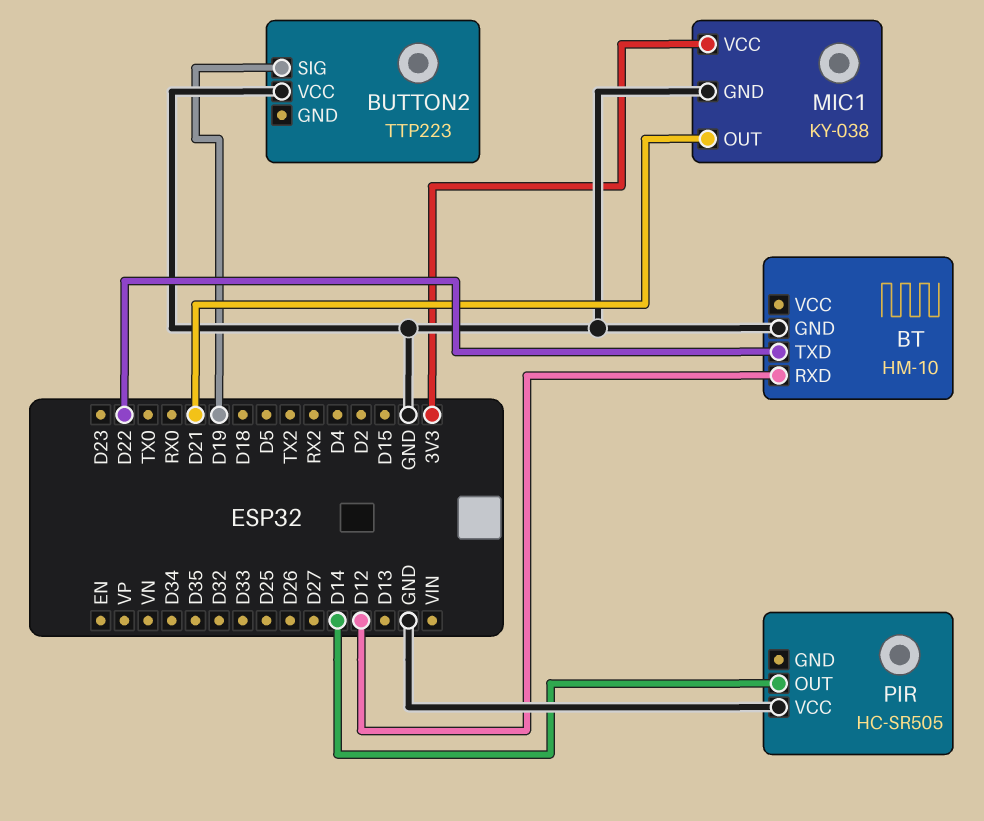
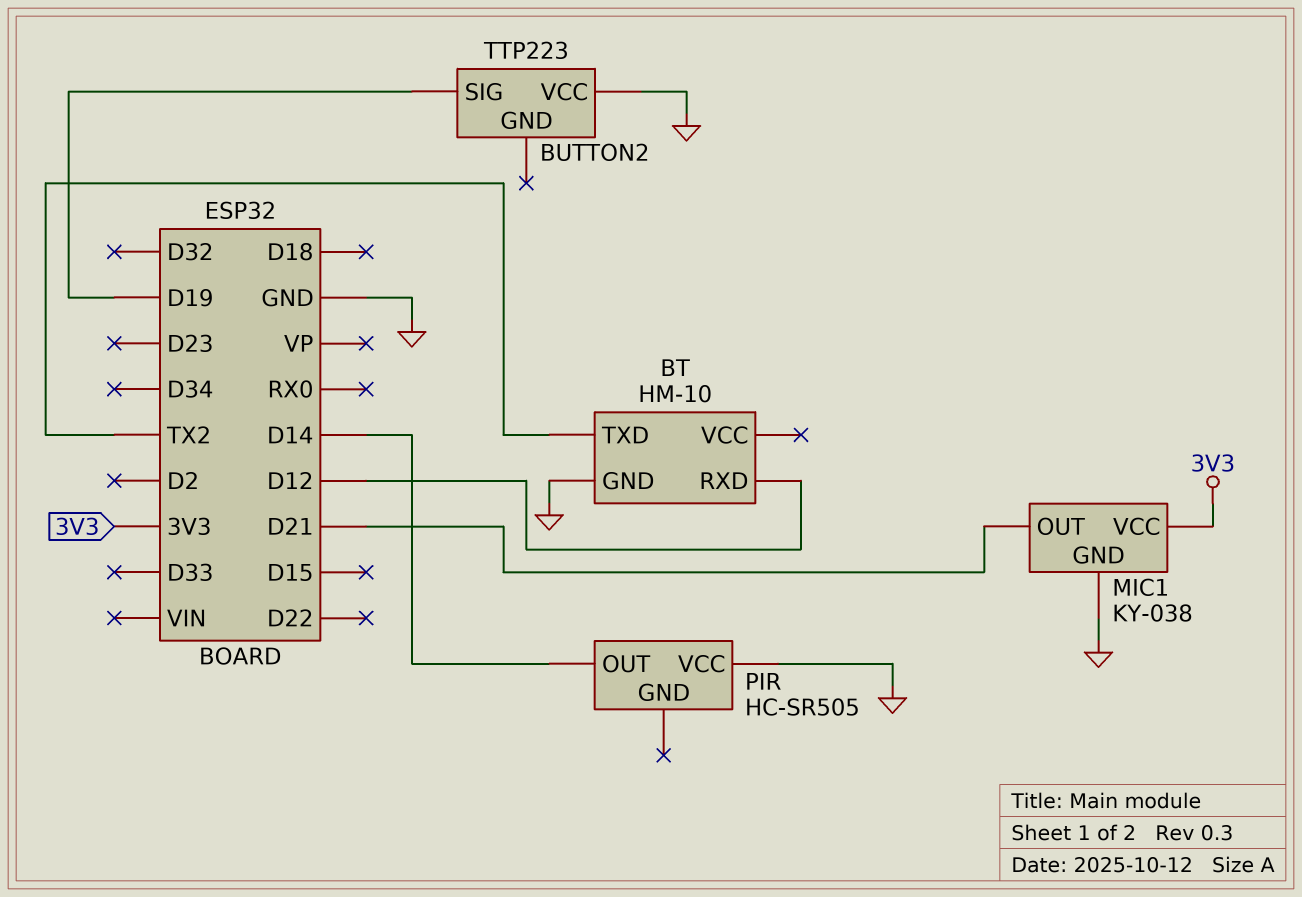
BT pin TXD: D22 -> TX2

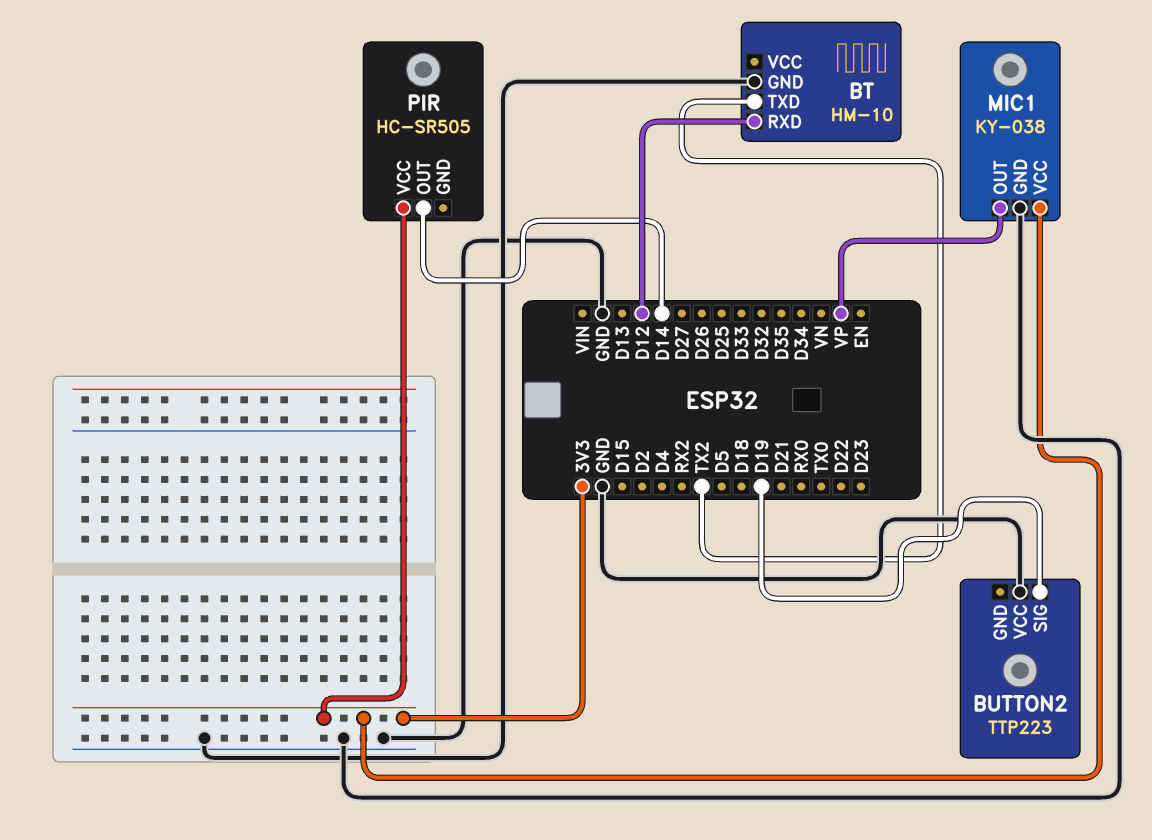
MIC1 pin OUT: D21 -> VP
PIR pin VCC: GND -> 3V3

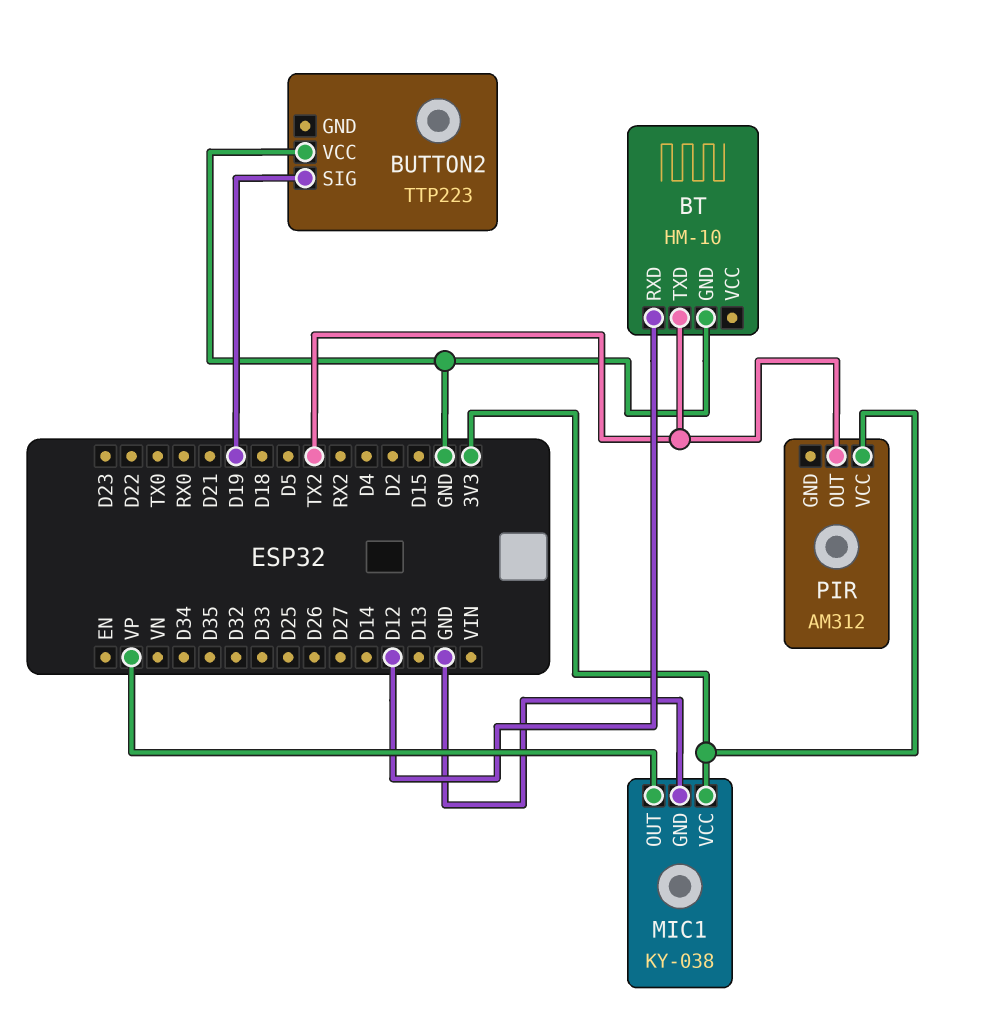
PIR: HC-SR505 -> AM312
PIR pin OUT: D14 -> TX2

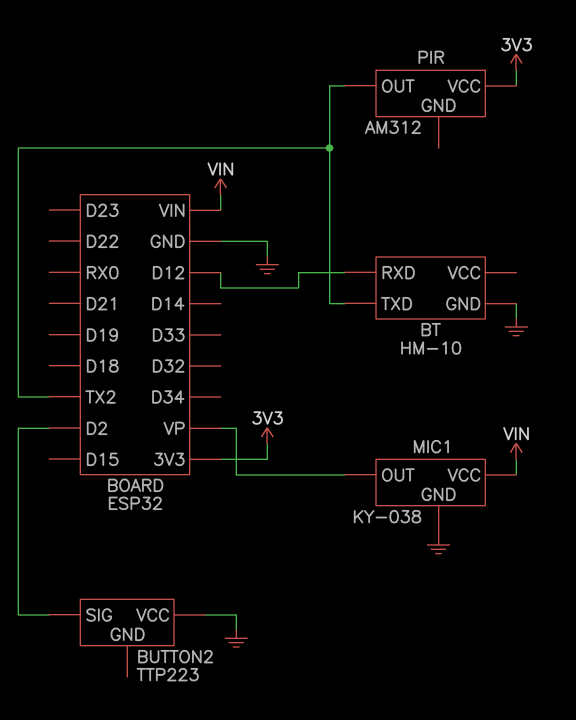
BUTTON2 pin SIG: D19 -> D2
MIC1 pin VCC: 3V3 -> VIN

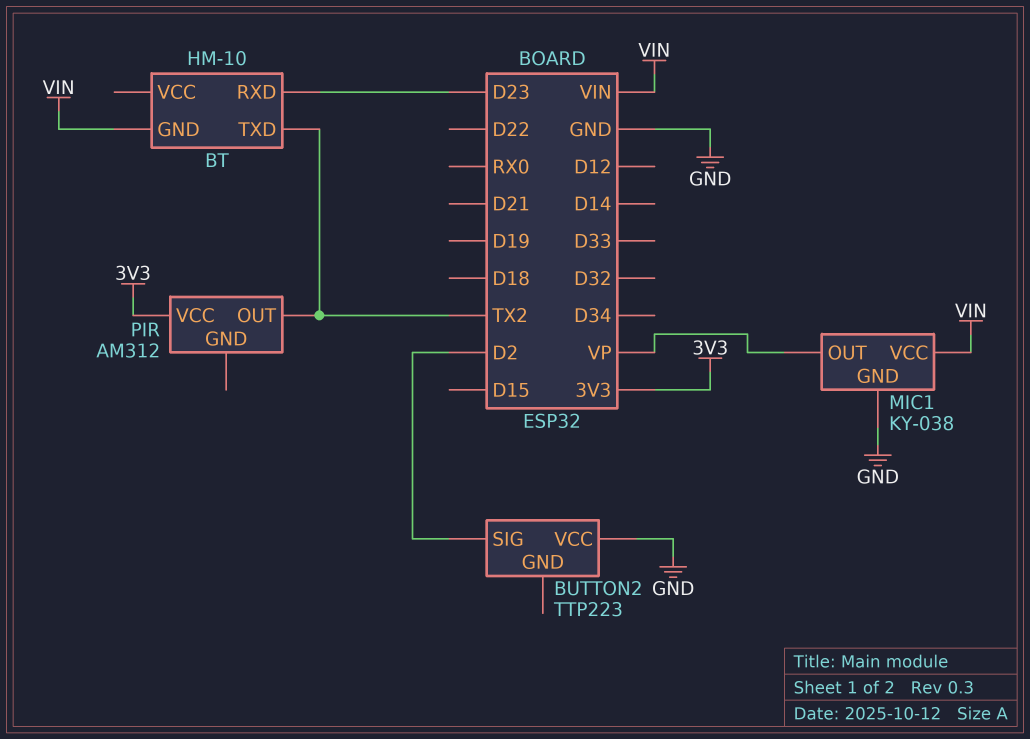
BT pin GND: GND -> VIN
BT pin RXD: D12 -> D23

